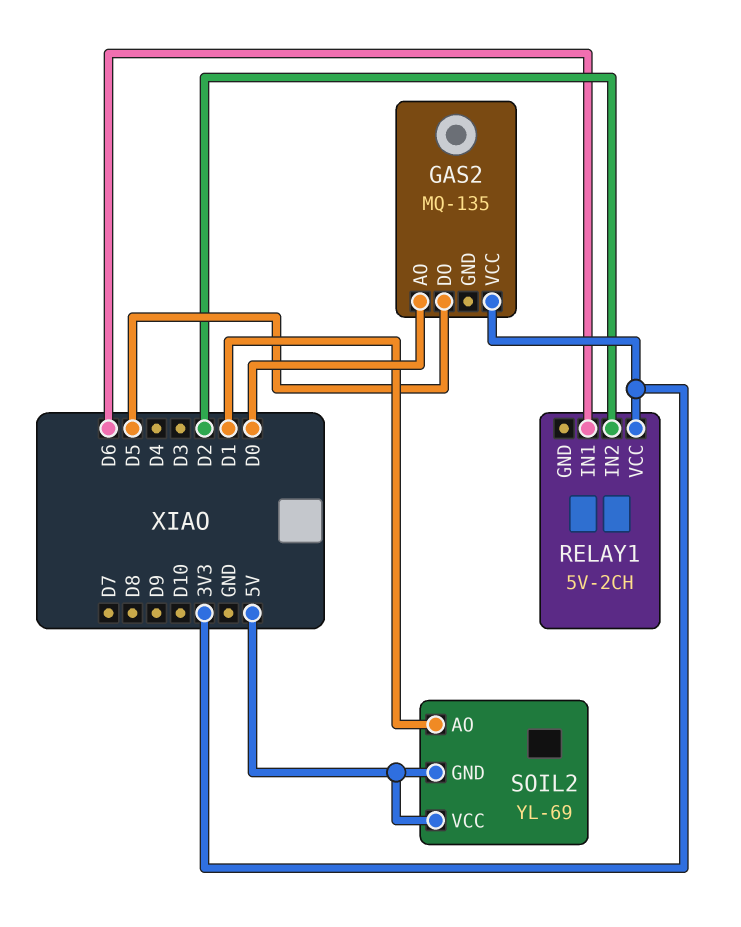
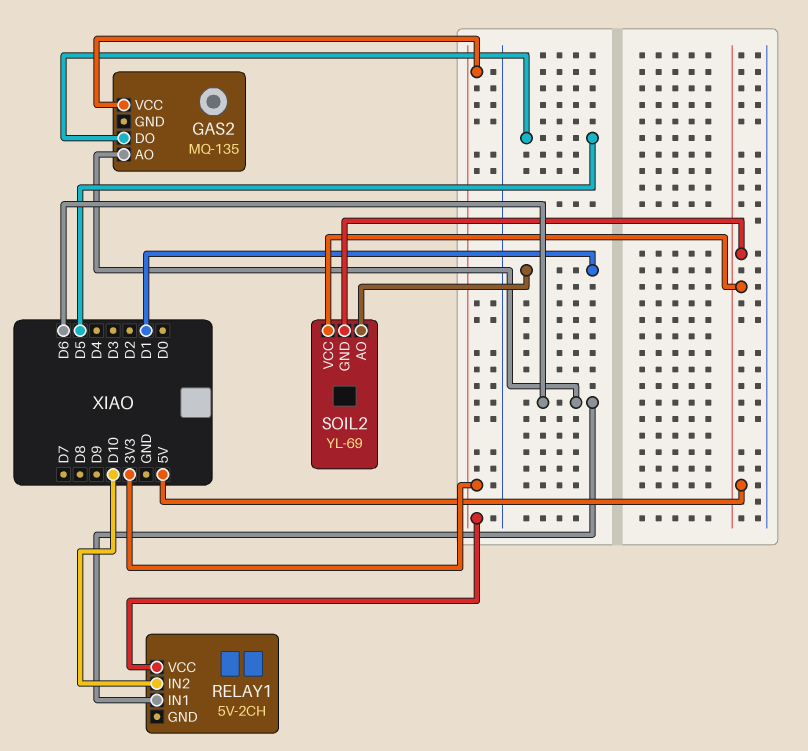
GAS2 pin AO: D0 -> D6
RELAY1 pin IN2: D2 -> D10

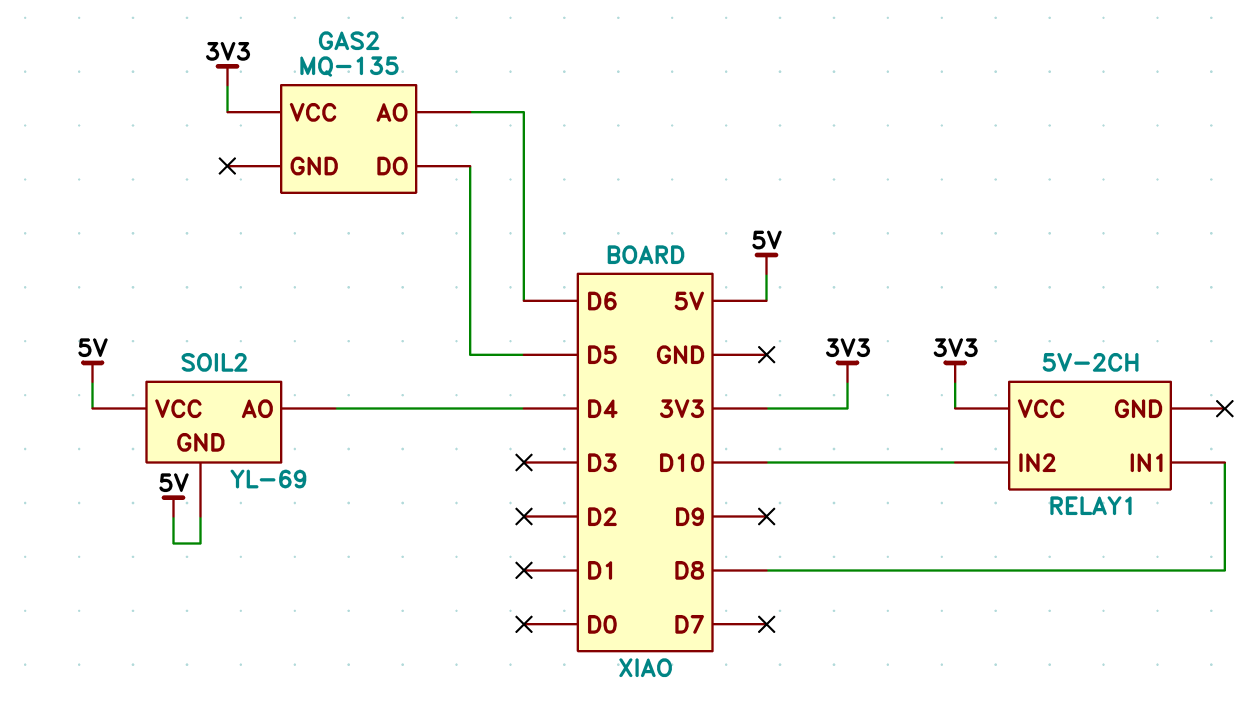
RELAY1 pin IN1: D6 -> D8
SOIL2 pin AO: D1 -> D4

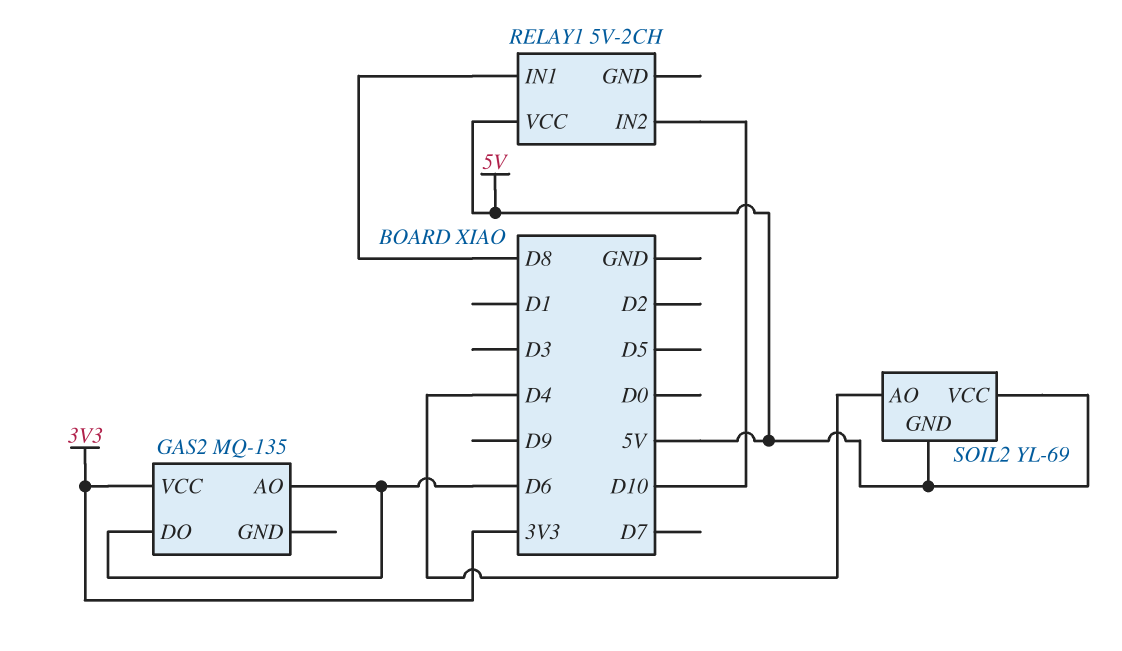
GAS2 pin DO: D5 -> D6
RELAY1 pin VCC: 3V3 -> 5V

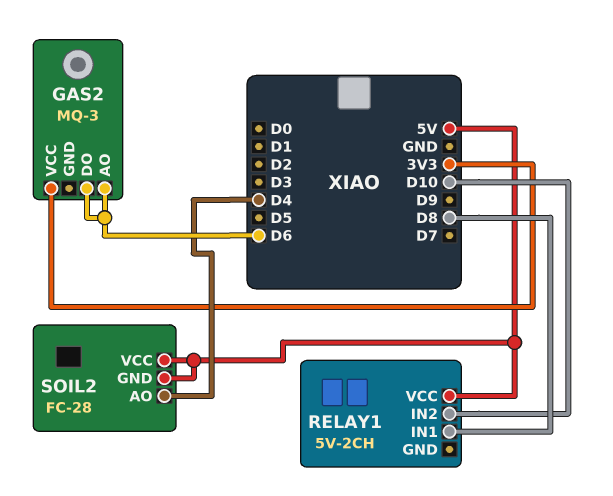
GAS2: MQ-135 -> MQ-3
SOIL2: YL-69 -> FC-28

